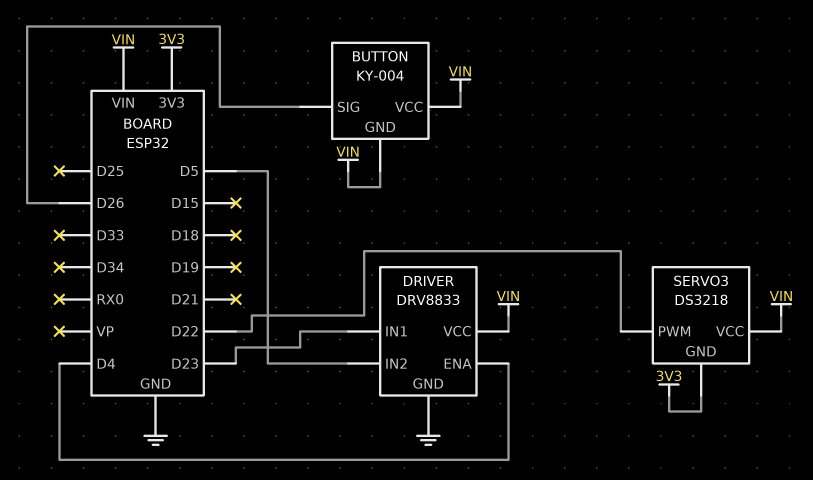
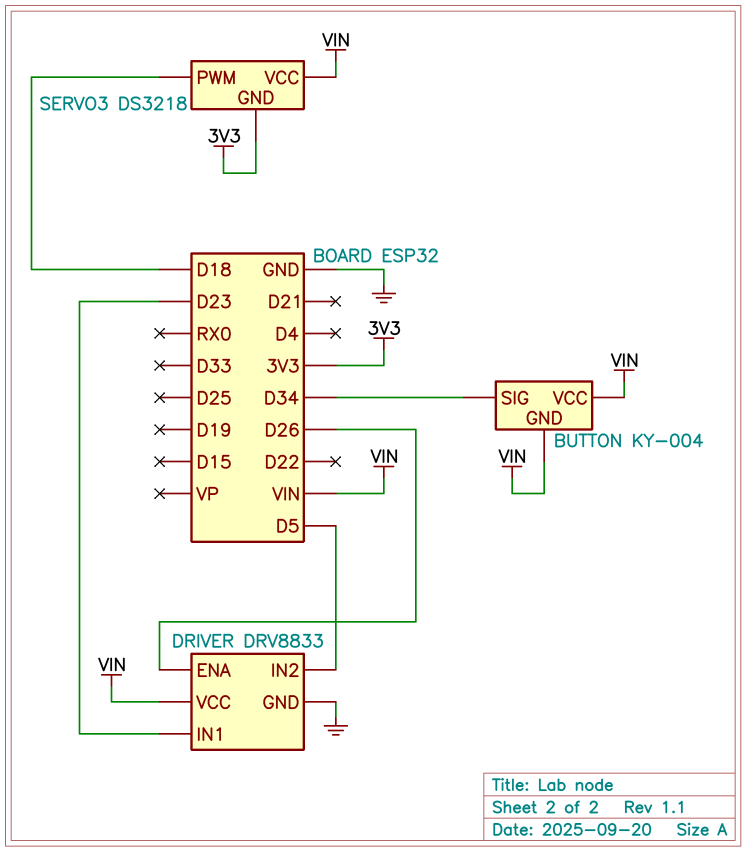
BUTTON pin SIG: D26 -> D34
DRIVER pin ENA: D4 -> D26
SERVO3 pin PWM: D22 -> D18

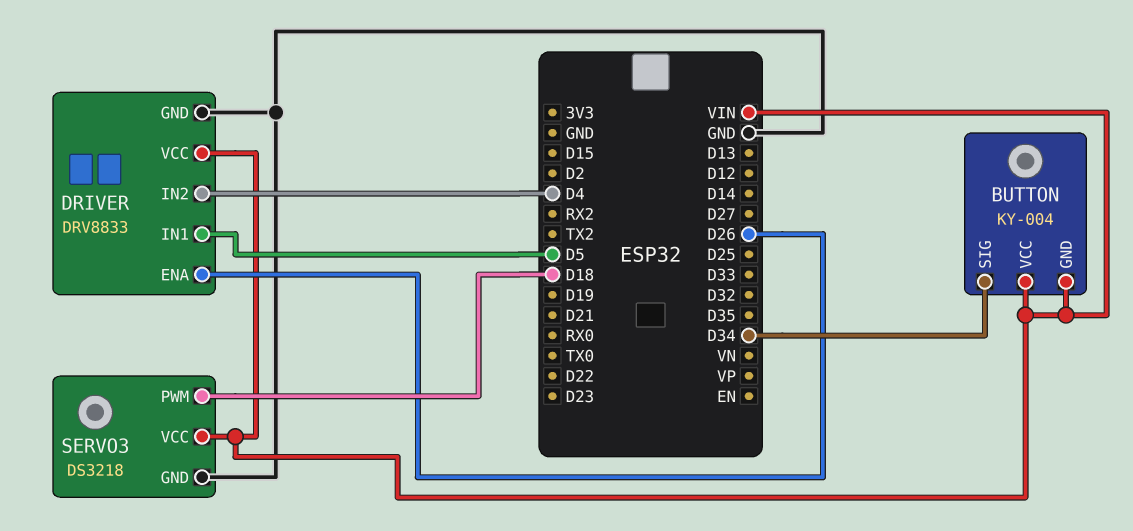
DRIVER pin IN1: D23 -> D5
DRIVER pin IN2: D5 -> D4
SERVO3 pin GND: 3V3 -> GND

